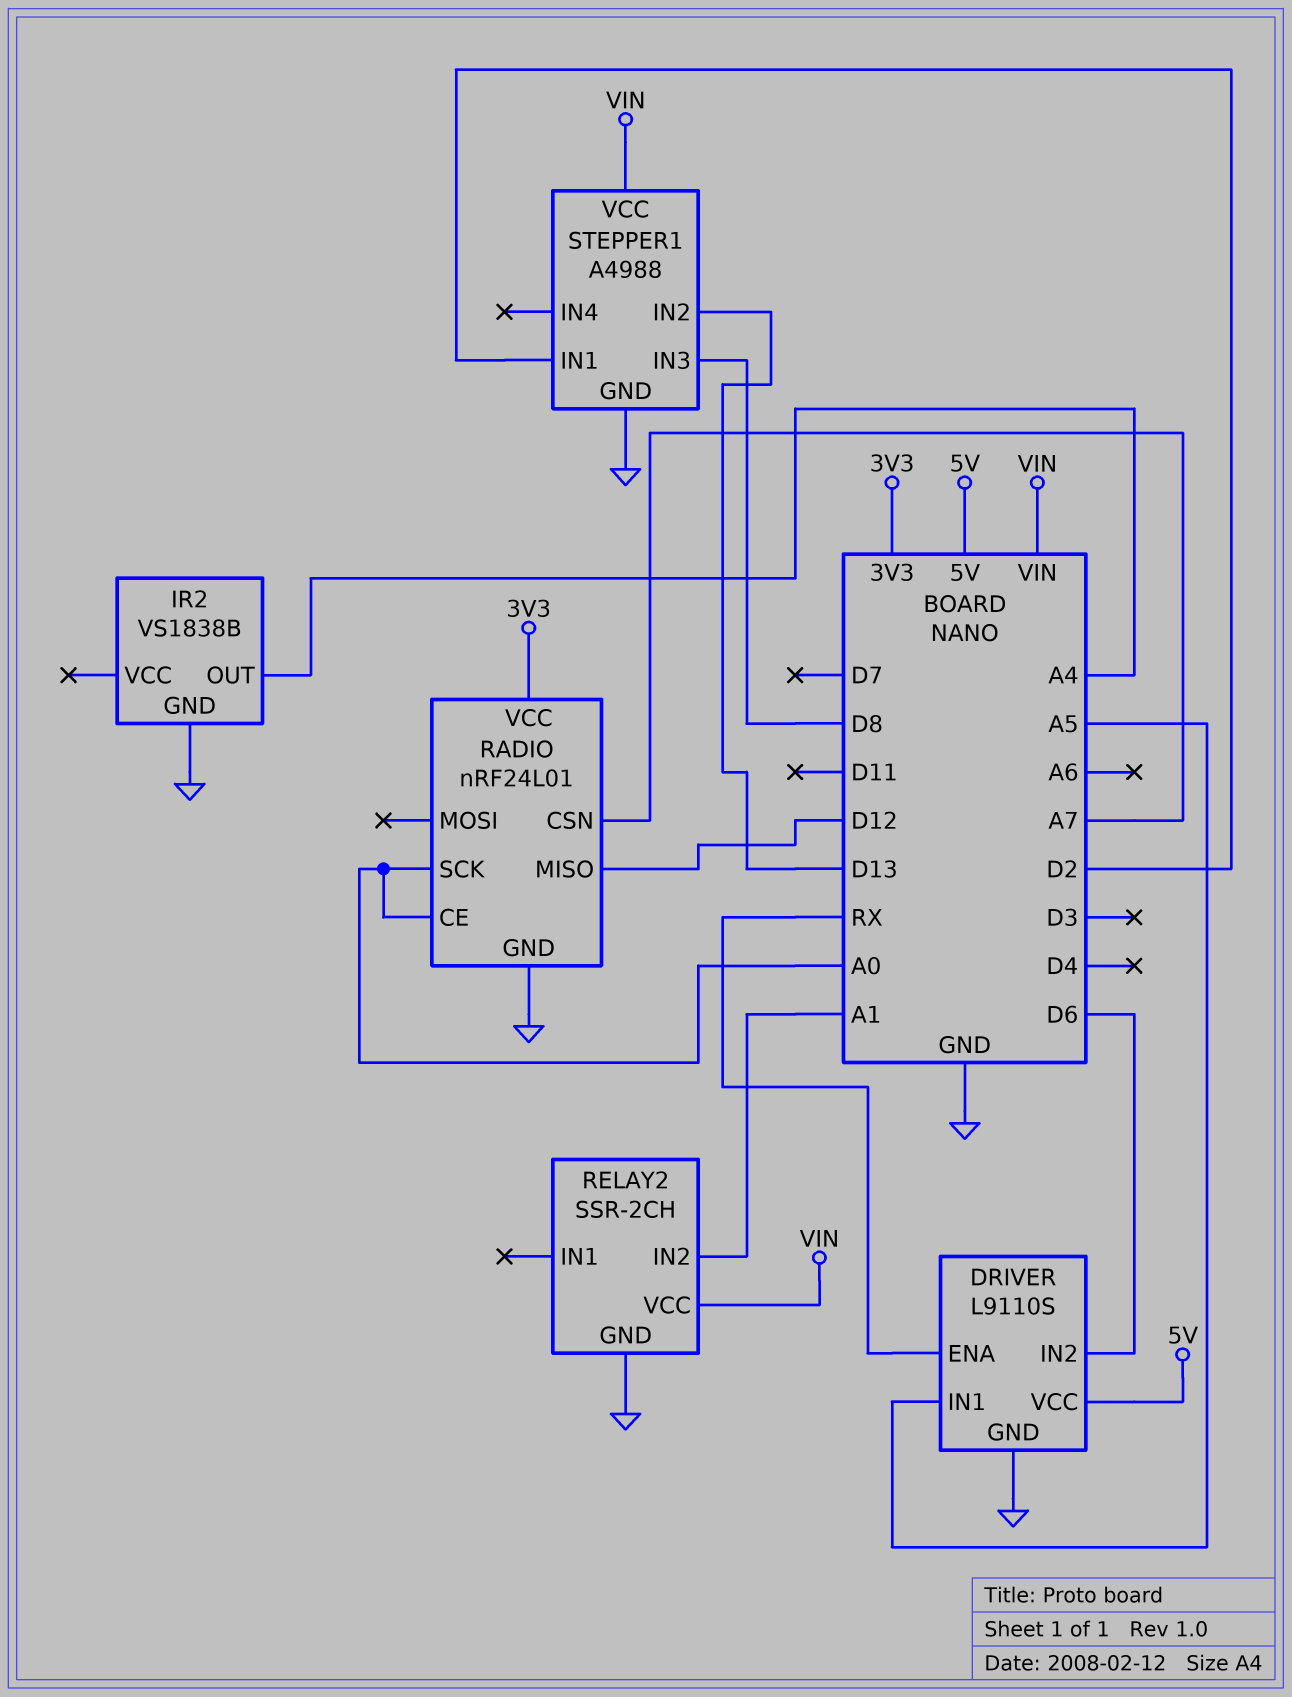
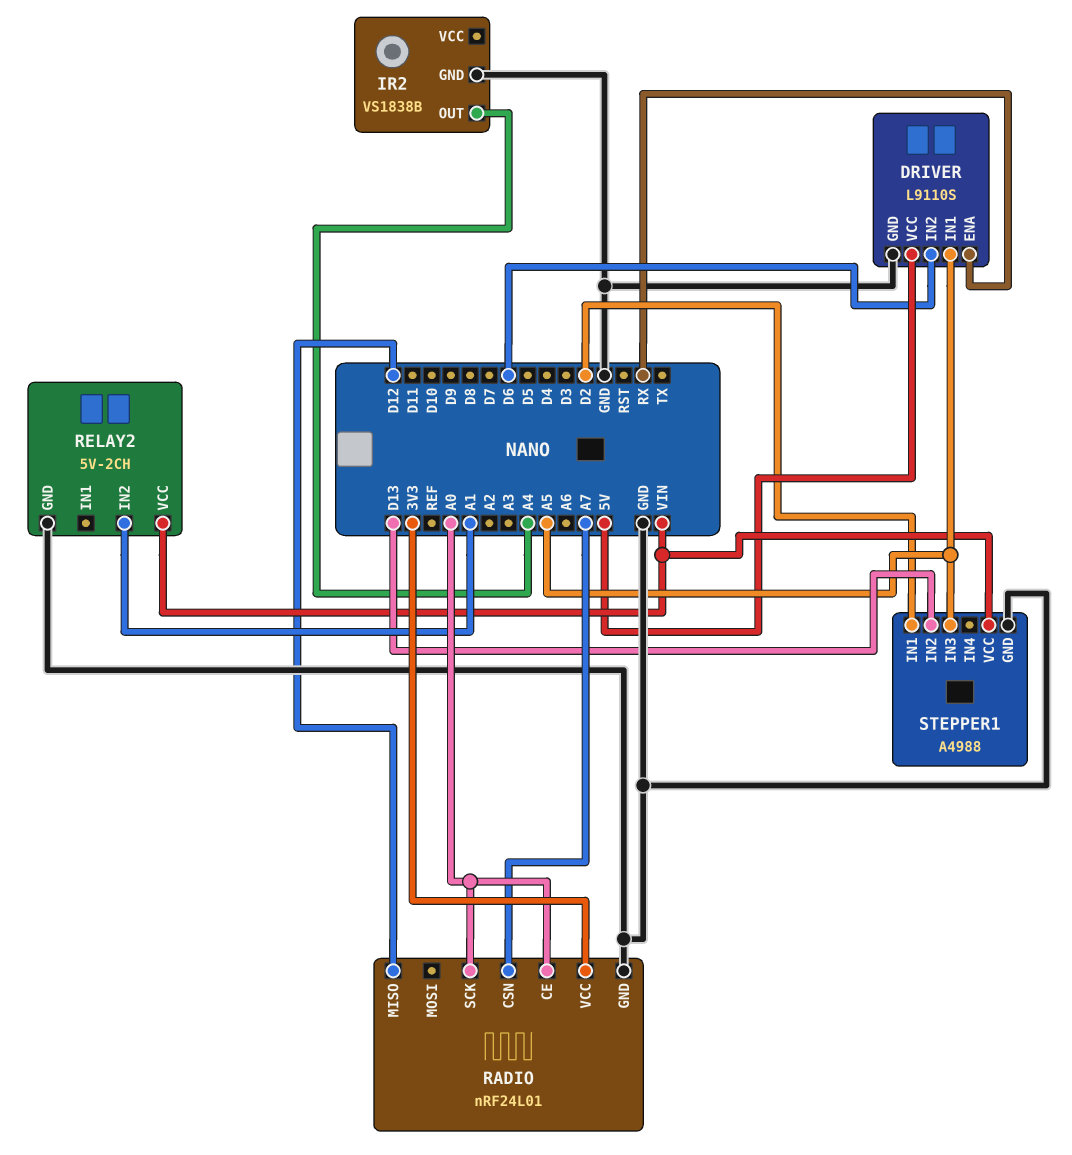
RELAY2: SSR-2CH -> 5V-2CH
STEPPER1 pin IN3: D8 -> A5

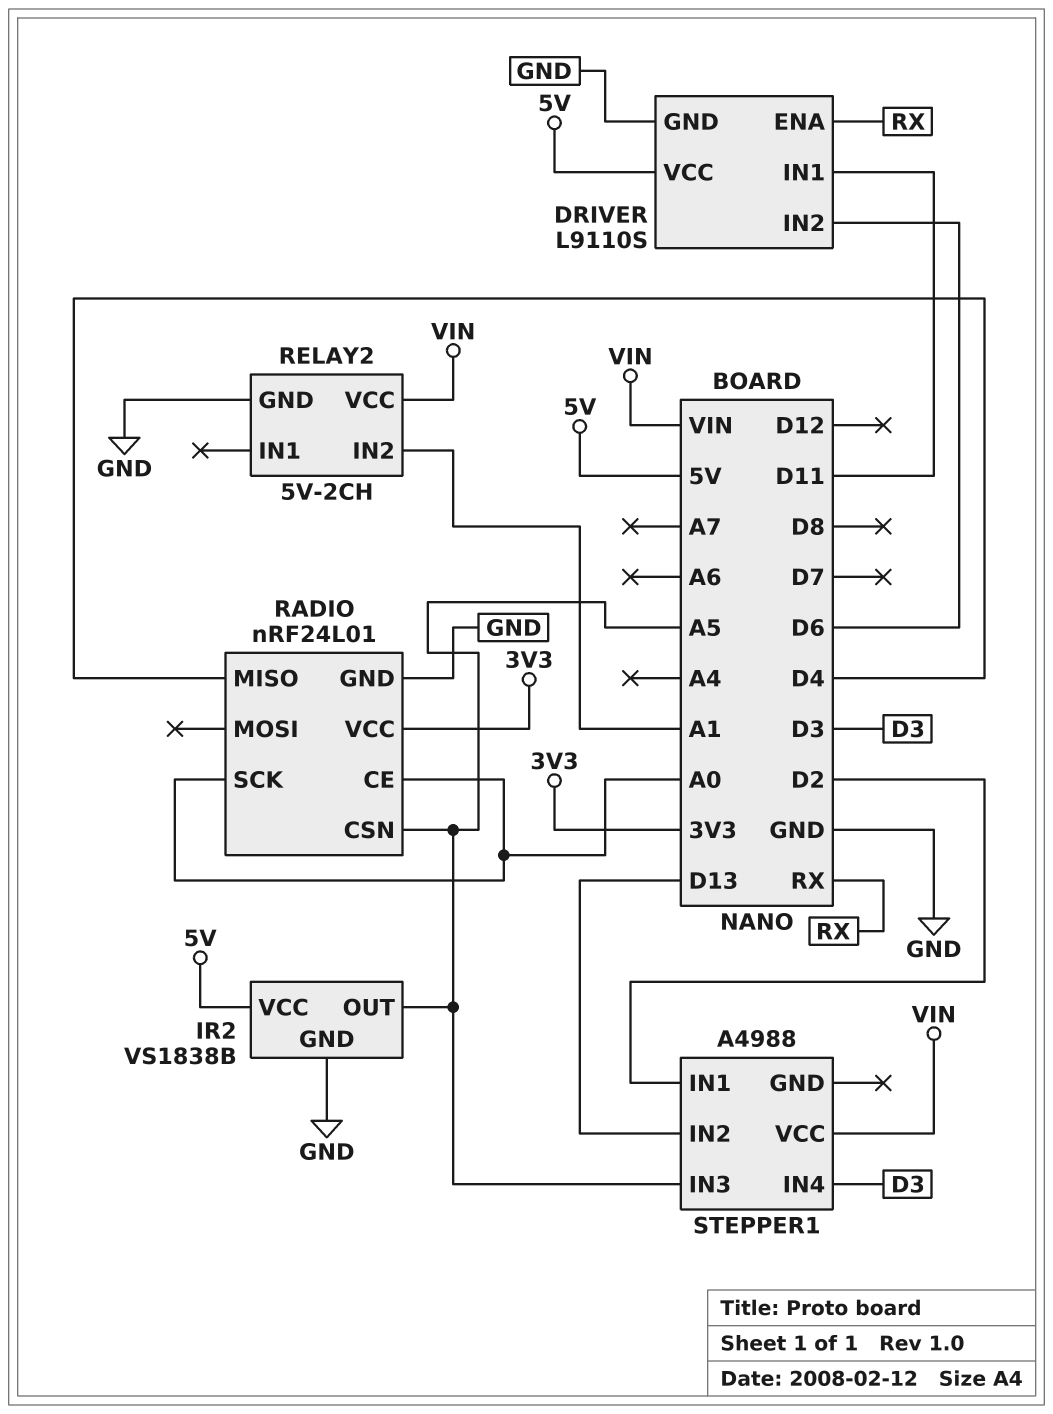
DRIVER pin IN1: A5 -> D11
IR2 pin OUT: A4 -> A5
IR2 pin VCC: none -> 5V
RADIO pin CSN: A7 -> A5
RADIO pin MISO: D12 -> D4
STEPPER1 pin GND: GND -> none
STEPPER1 pin IN4: none -> D3

